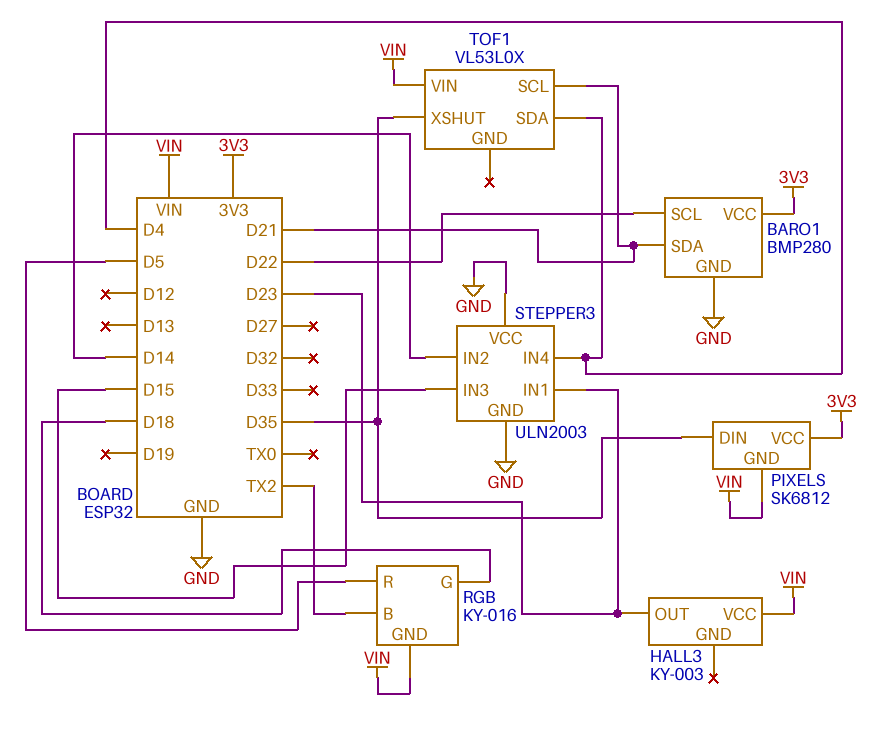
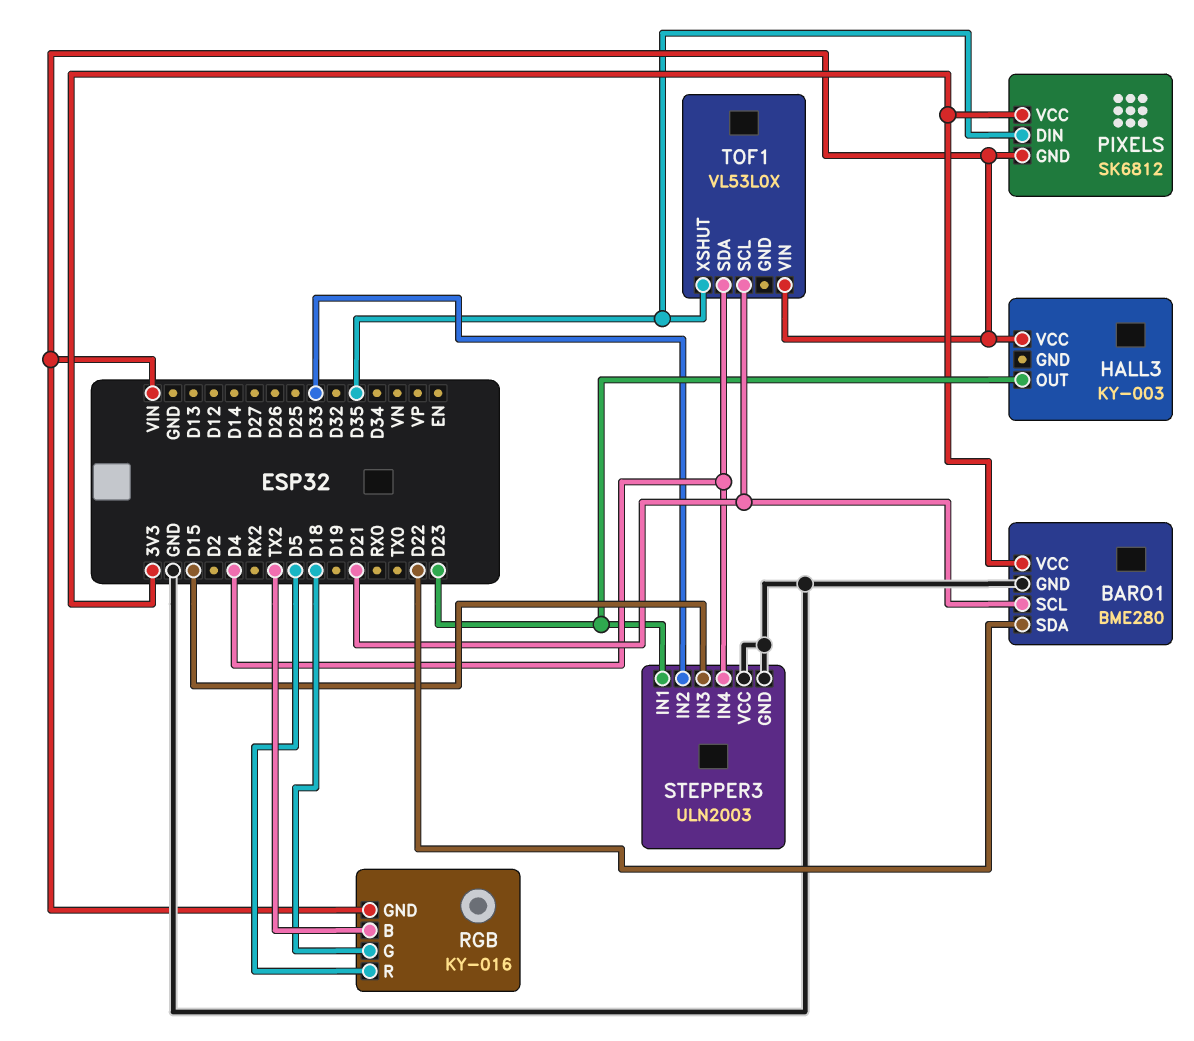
BARO1: BMP280 -> BME280
BARO1 pin SCL: D22 -> D21
BARO1 pin SDA: D21 -> D22
STEPPER3 pin IN2: D14 -> D33

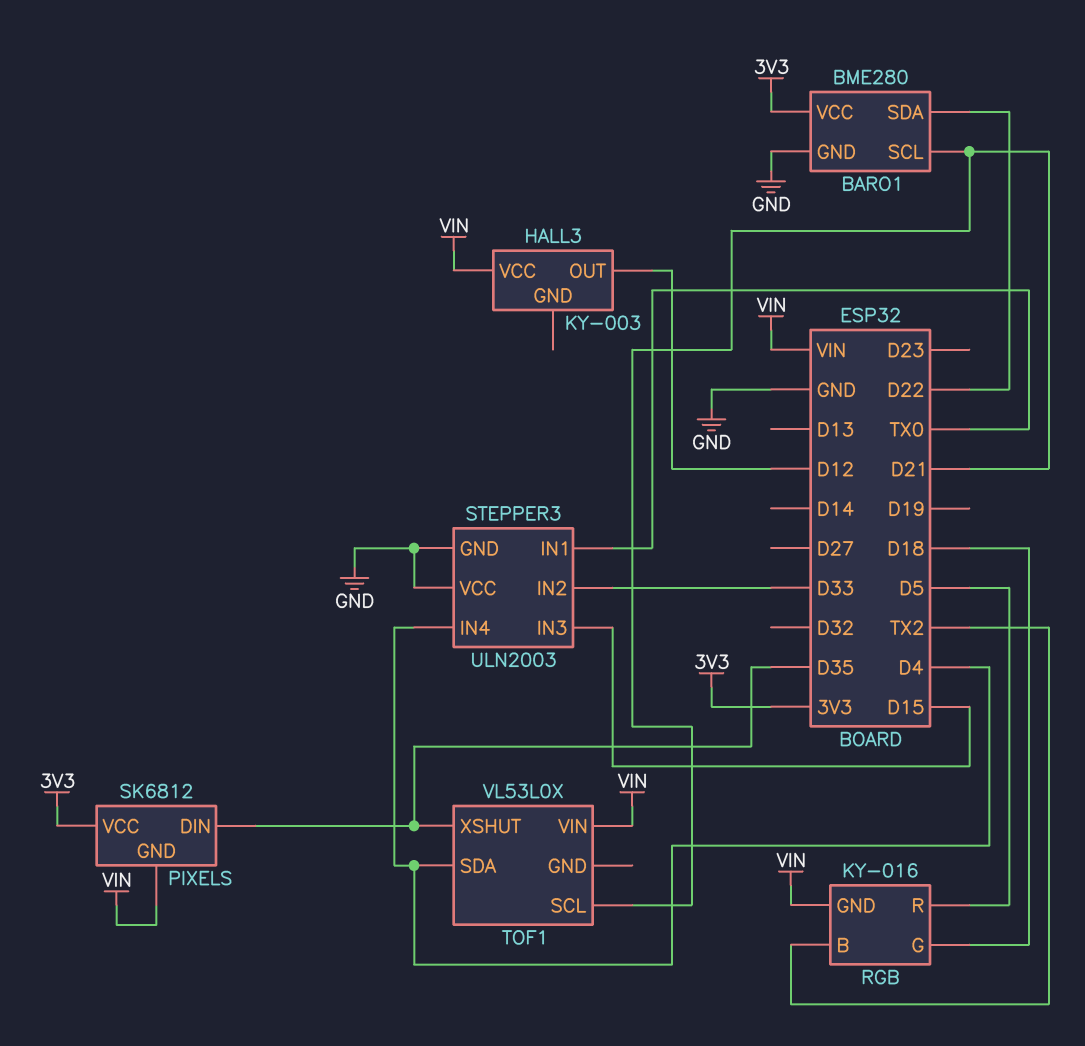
HALL3 pin OUT: D23 -> D12
STEPPER3 pin IN1: D23 -> TX0

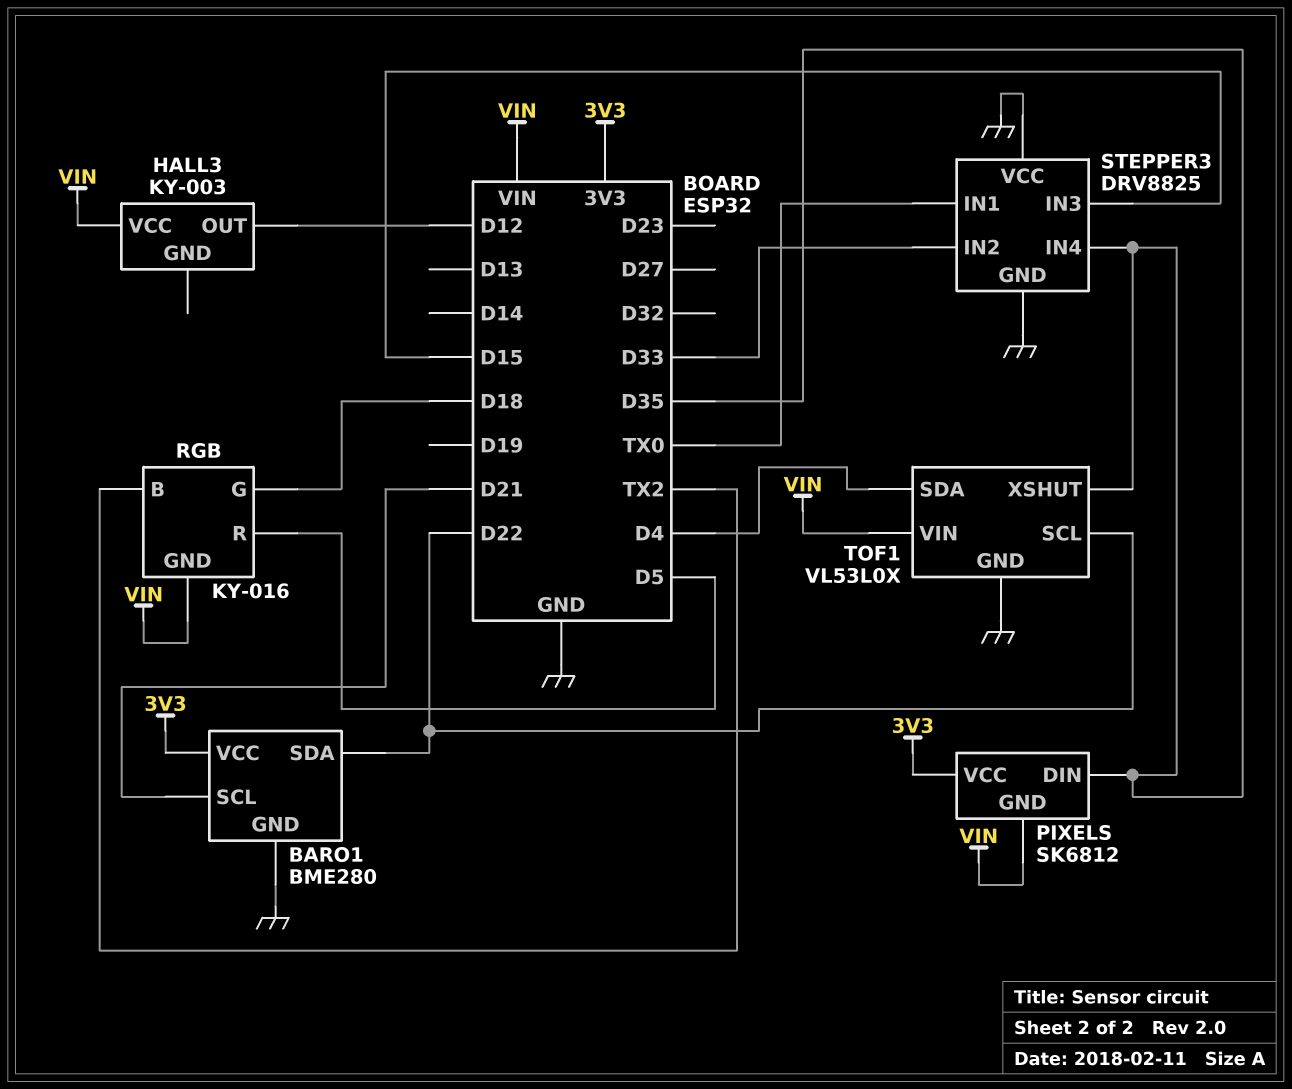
STEPPER3: ULN2003 -> DRV8825
STEPPER3 pin IN4: D4 -> D35
TOF1 pin GND: none -> GND
TOF1 pin SCL: D21 -> D22

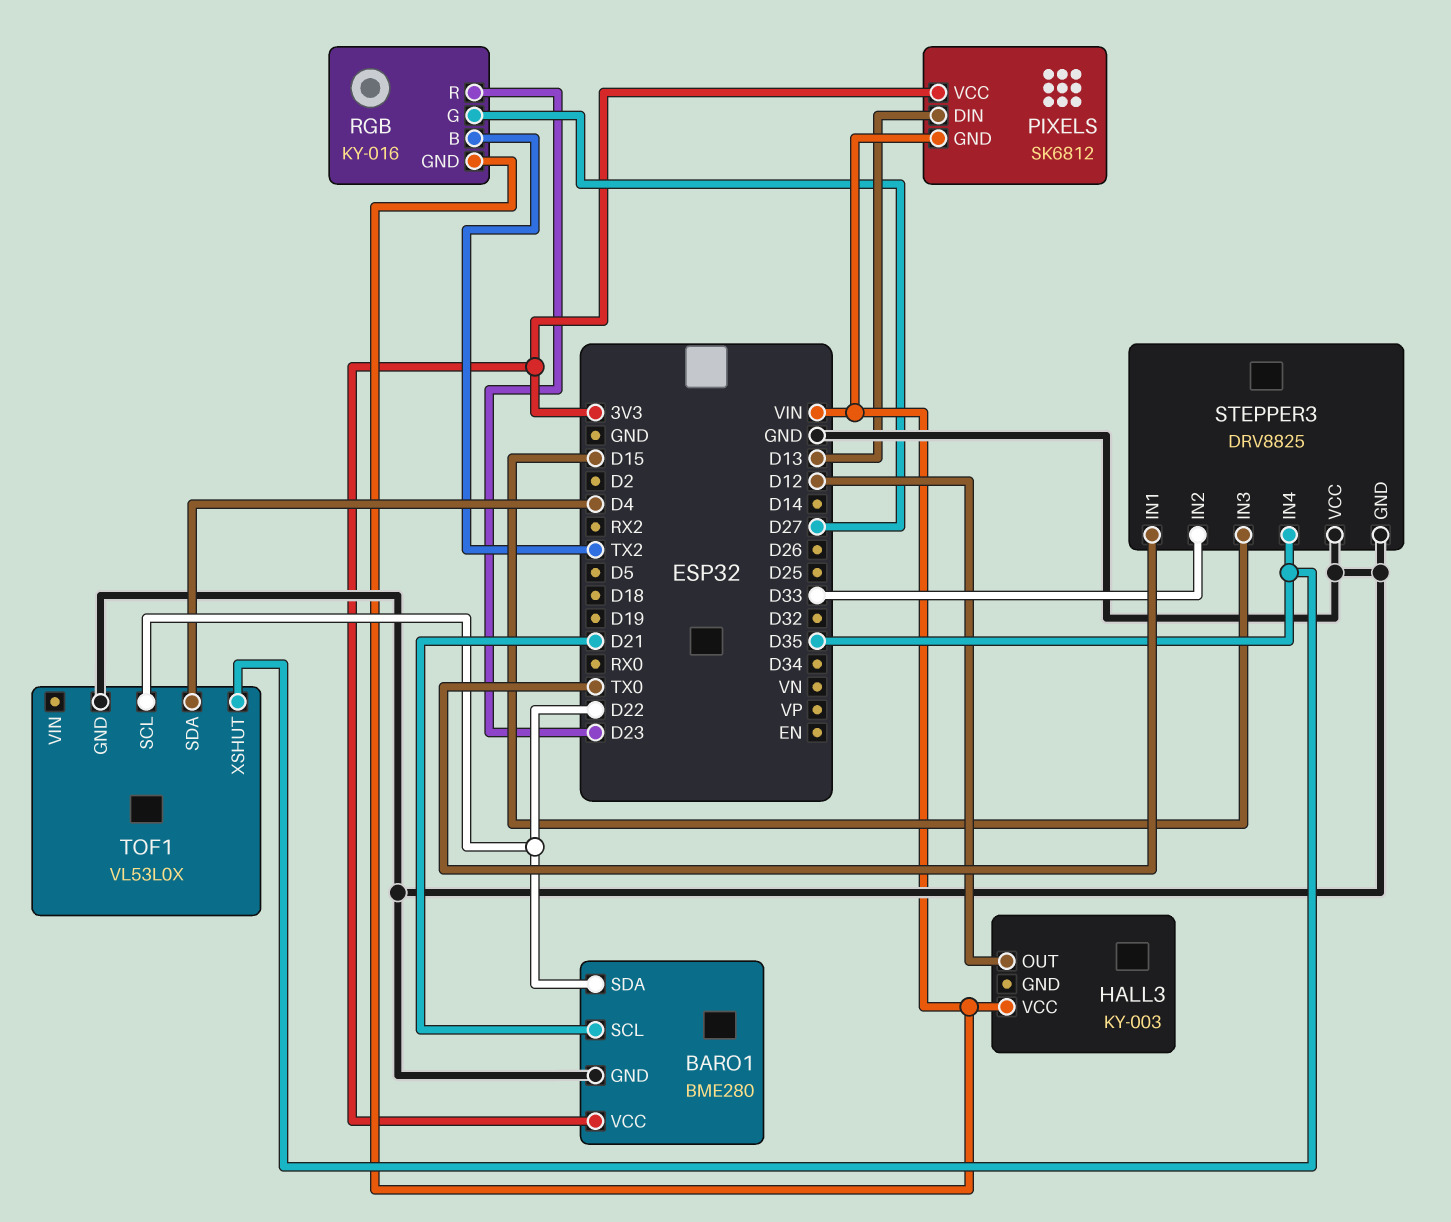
PIXELS pin DIN: D35 -> D13
RGB pin G: D18 -> D27
RGB pin R: D5 -> D23
TOF1 pin VIN: VIN -> none

